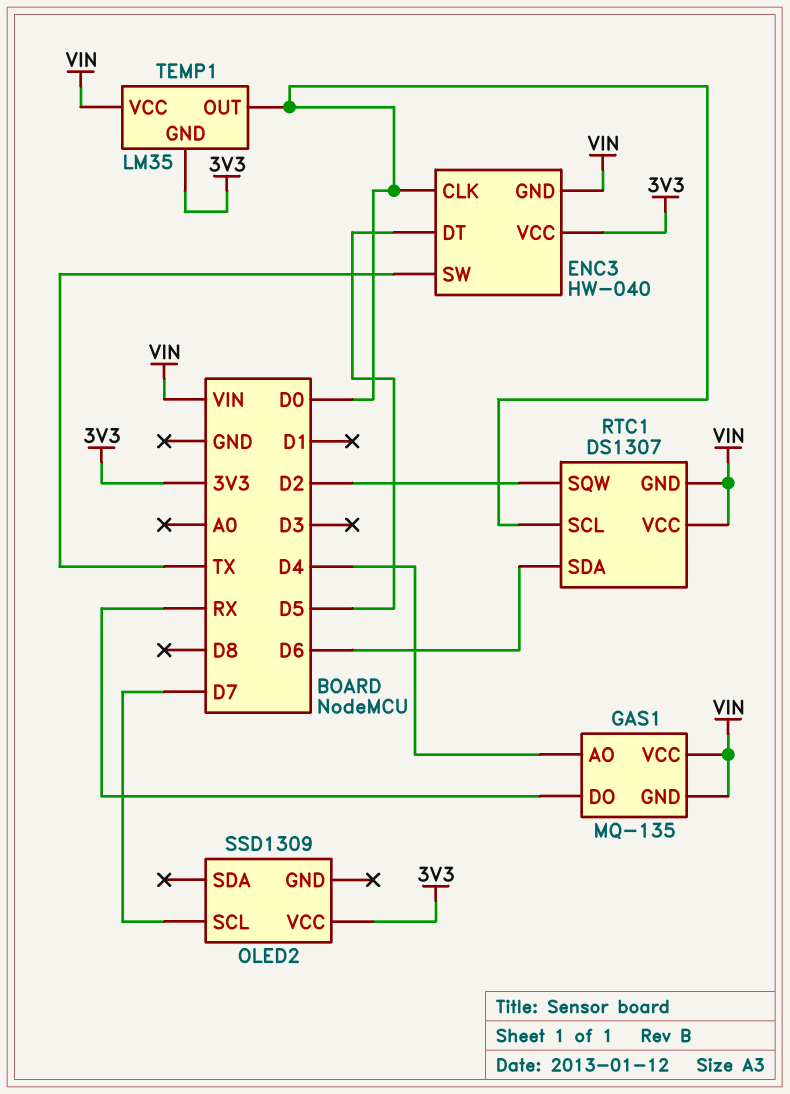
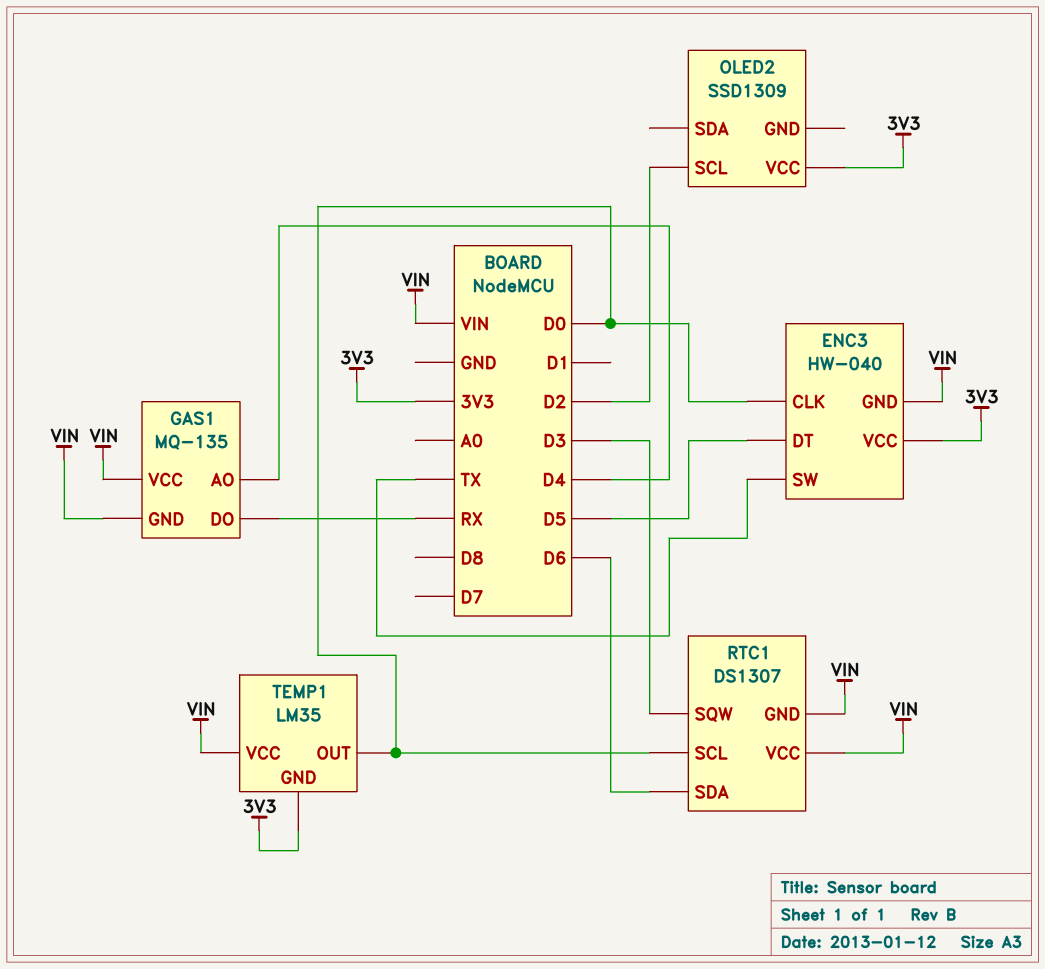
OLED2 pin SCL: D7 -> D2
RTC1 pin SQW: D2 -> D3

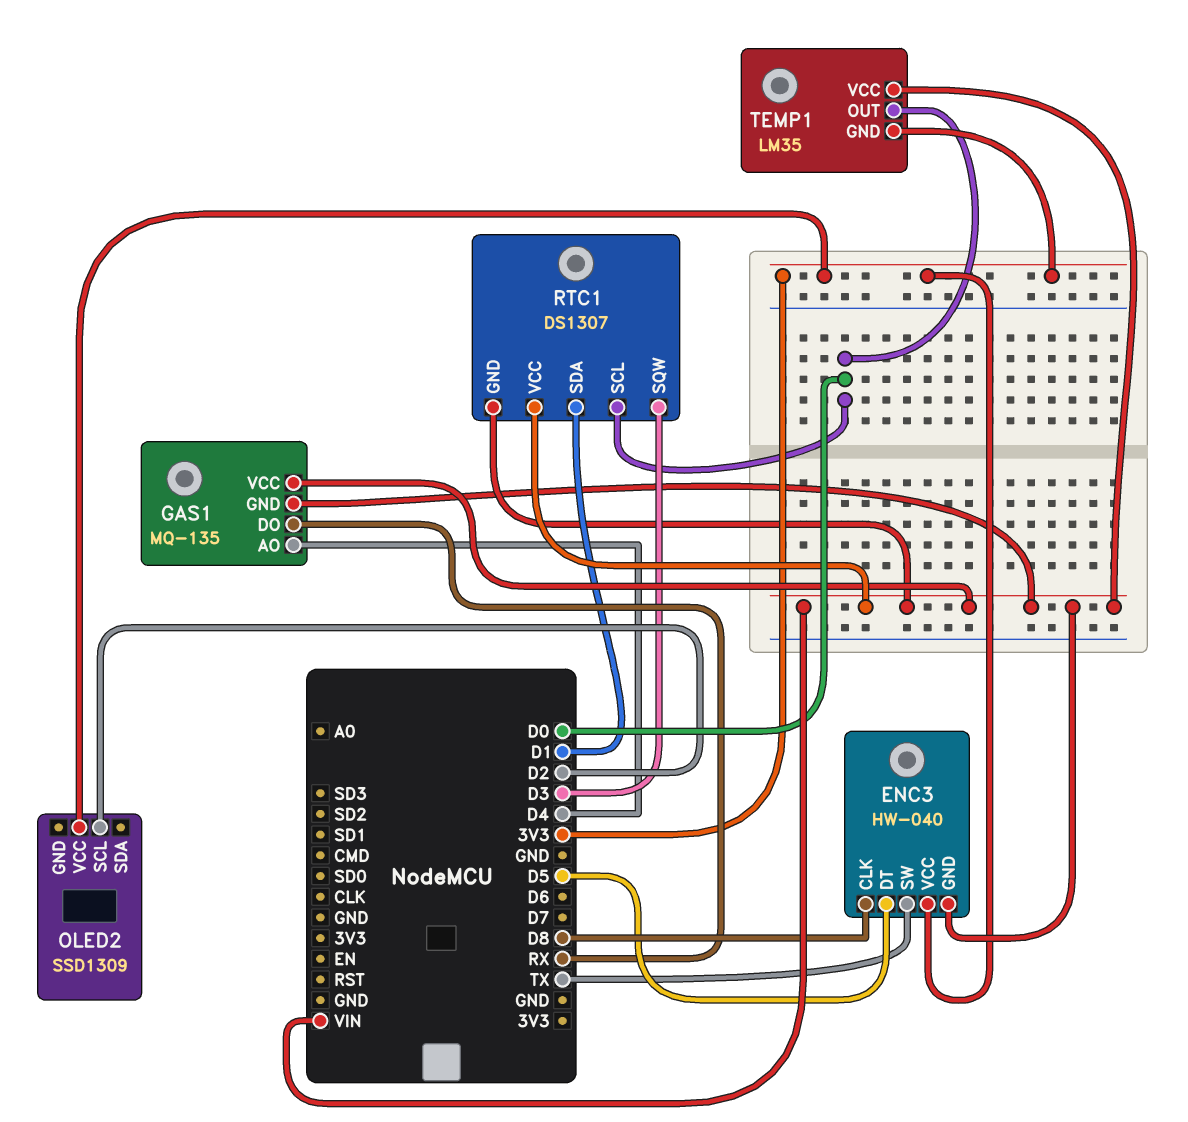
ENC3 pin CLK: D0 -> D8
RTC1 pin SDA: D6 -> D1

